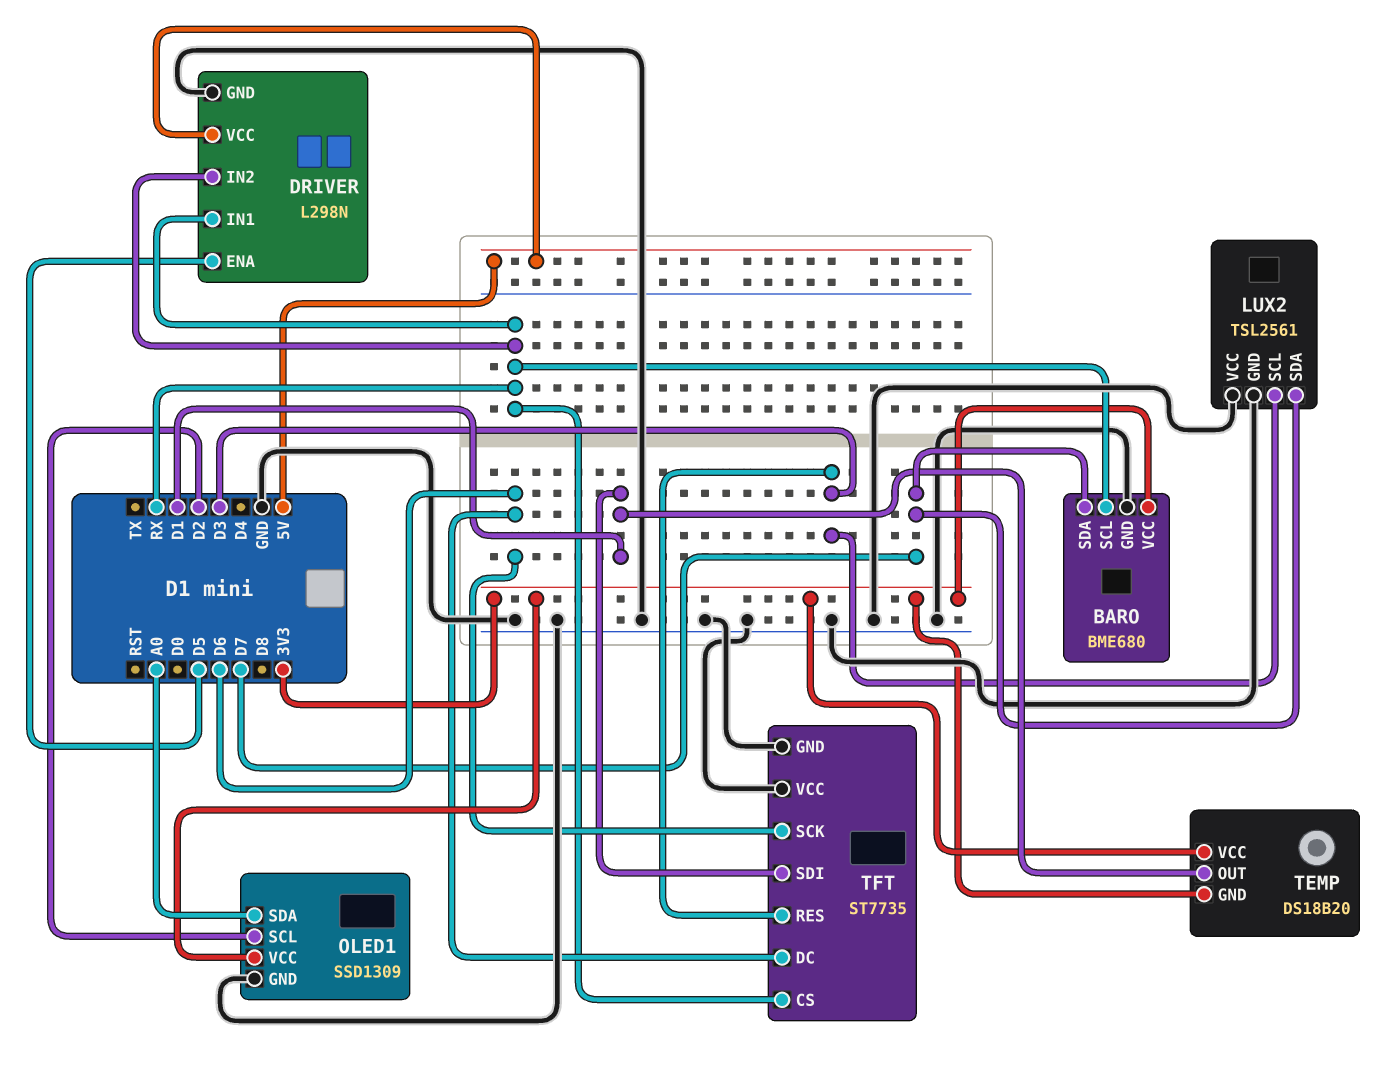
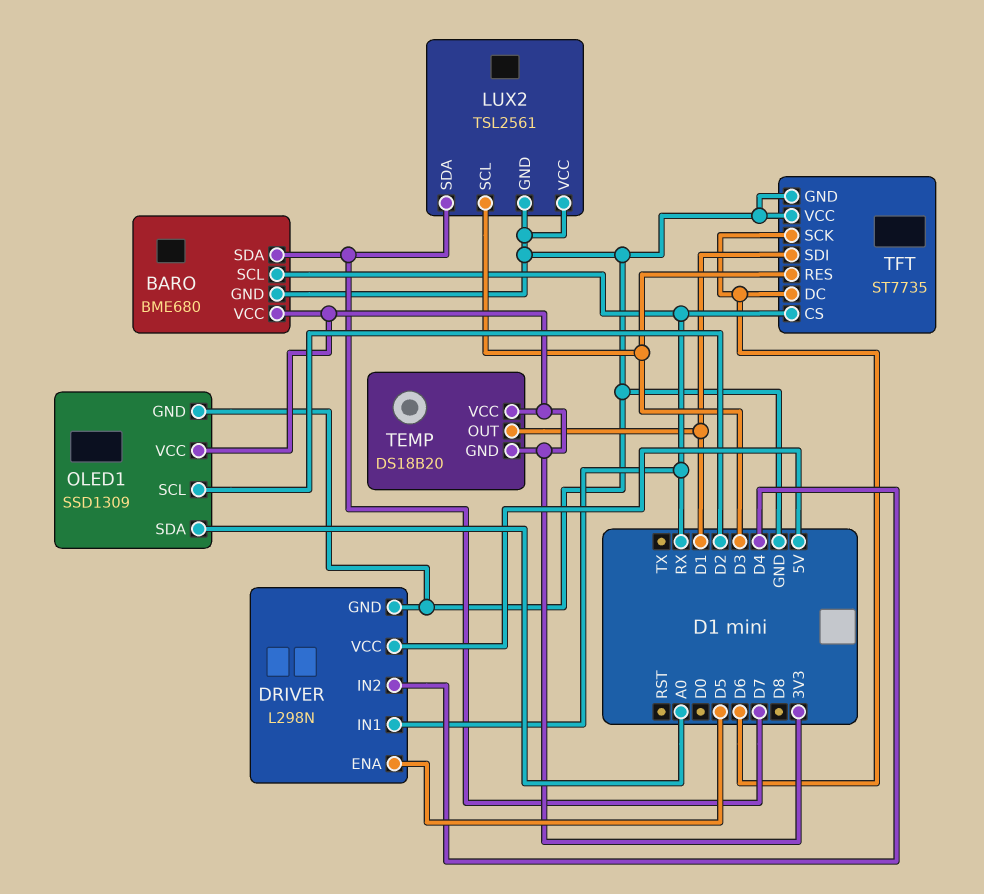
DRIVER pin IN2: RX -> D4

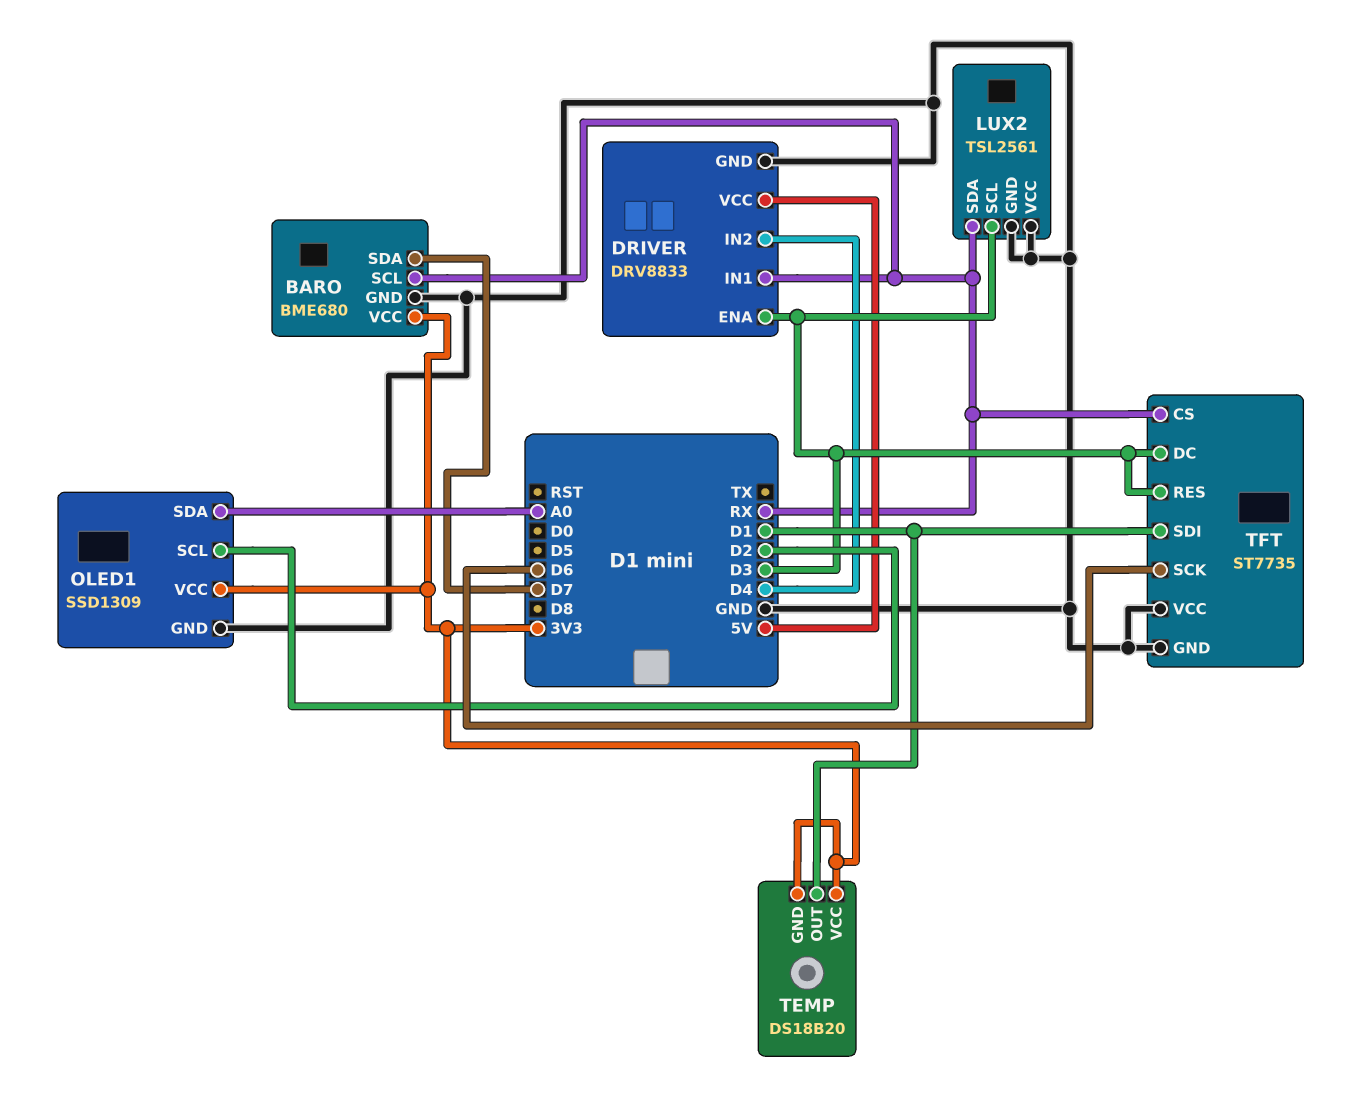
DRIVER: L298N -> DRV8833
DRIVER pin ENA: D5 -> D3
LUX2 pin SDA: D7 -> RX
TFT pin DC: D6 -> D3

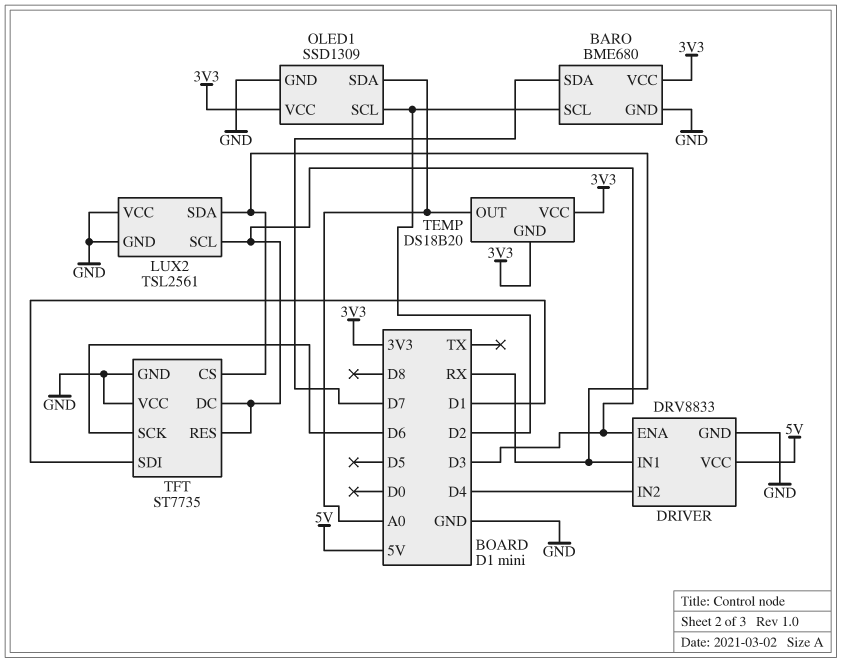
BARO pin SCL: RX -> D2
TEMP pin OUT: D1 -> A0

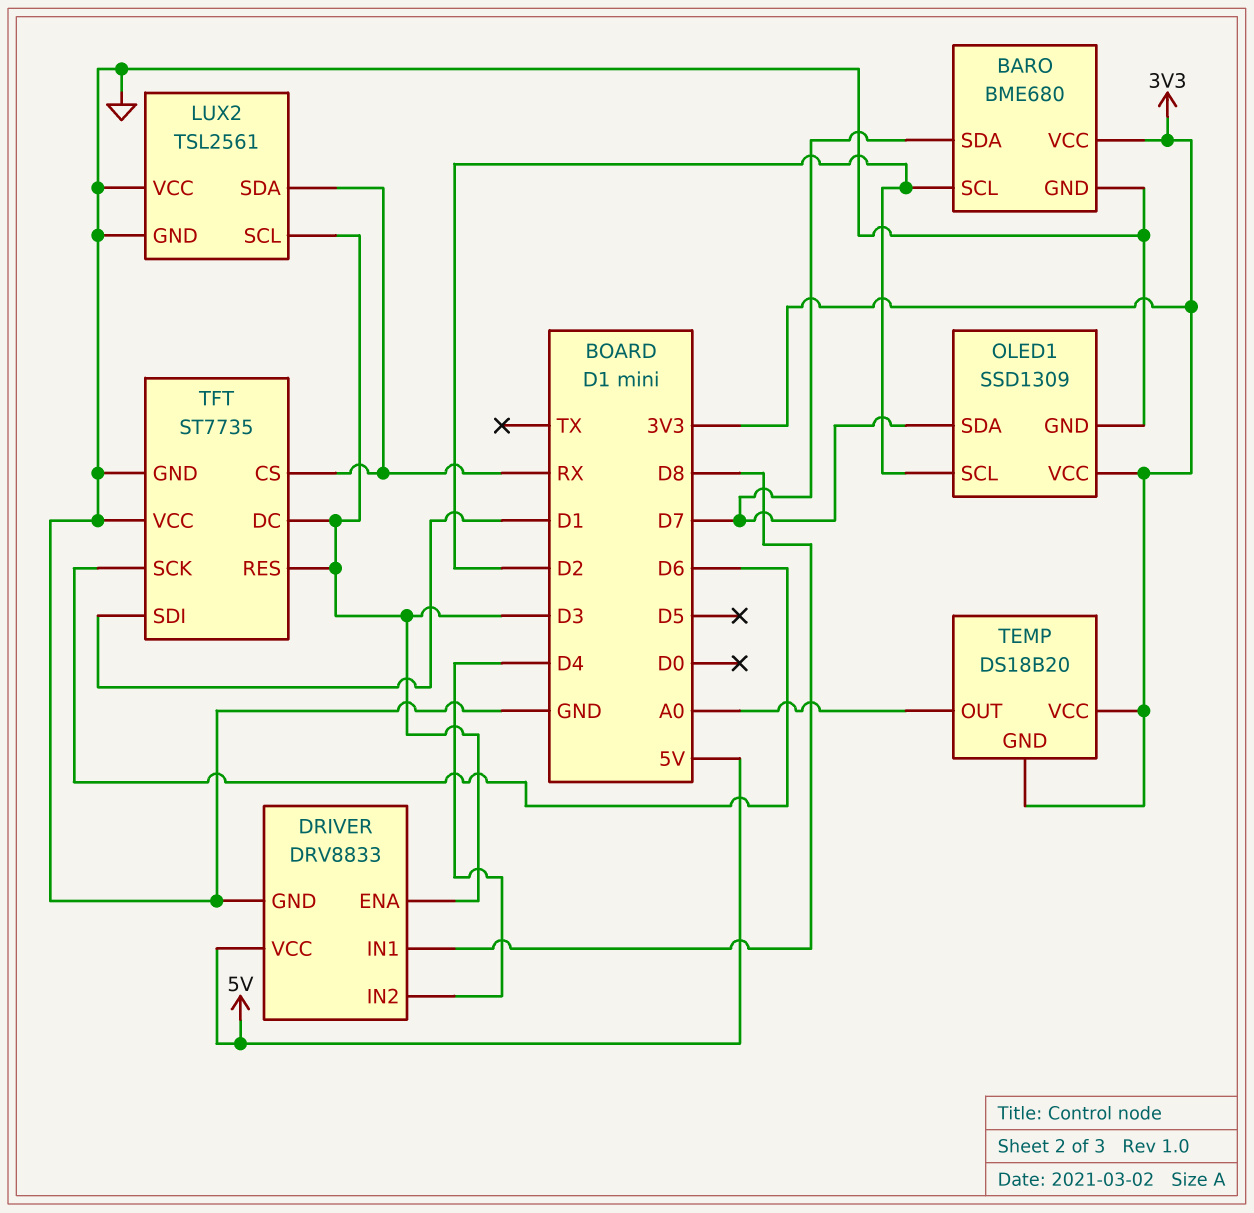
DRIVER pin IN1: RX -> D8
OLED1 pin SDA: A0 -> D7

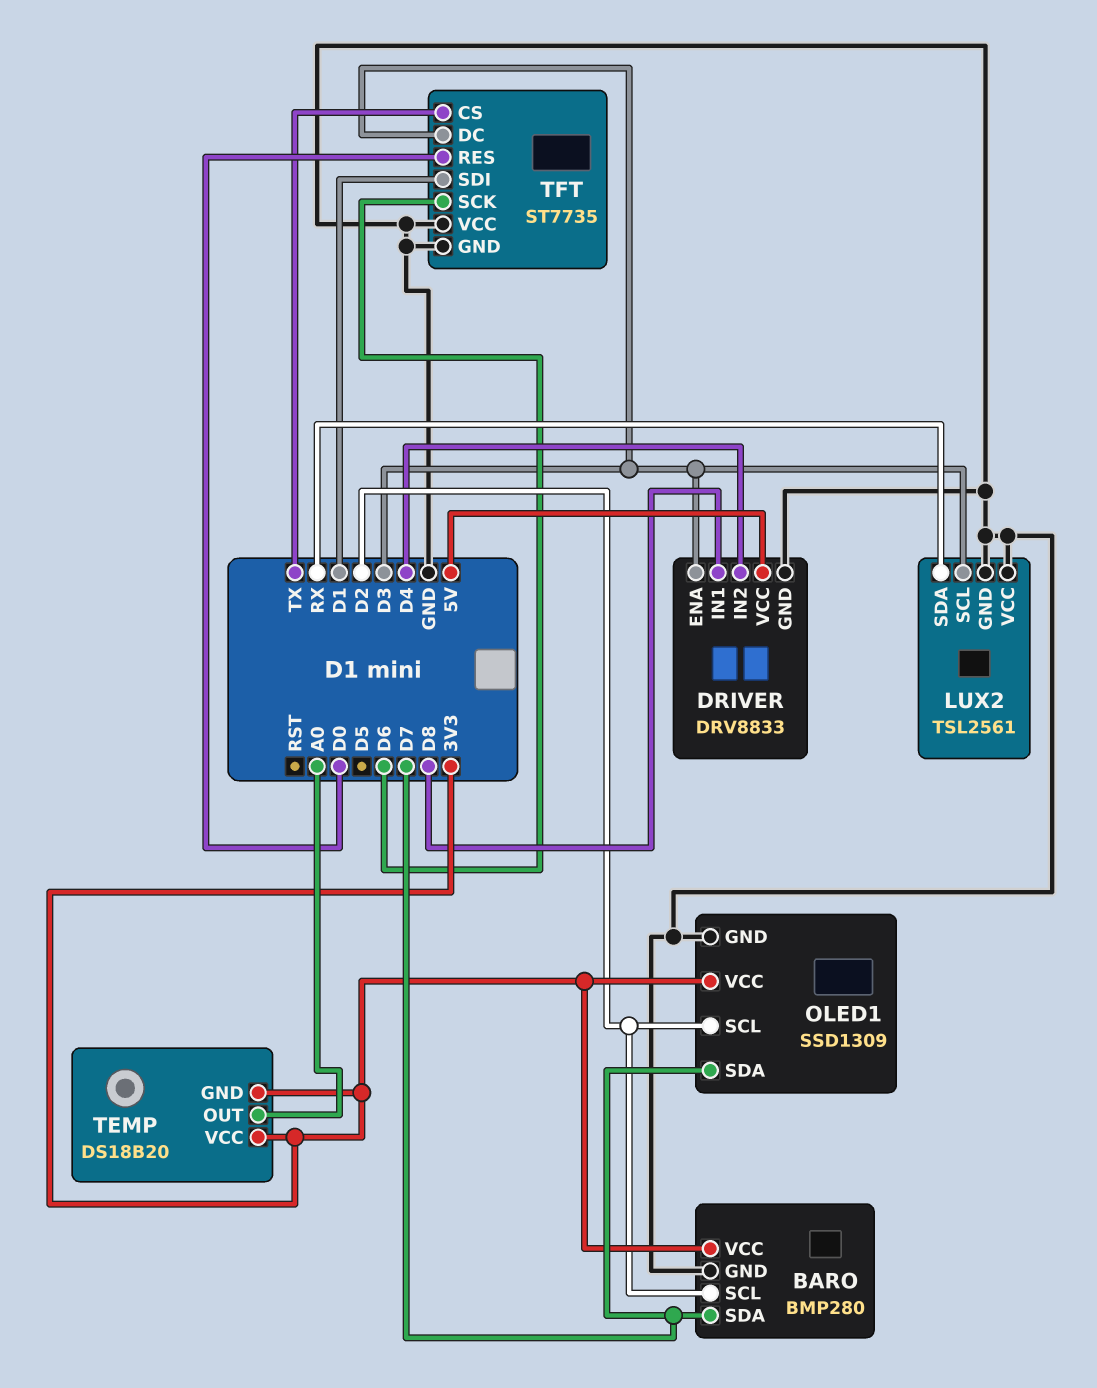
BARO: BME680 -> BMP280
TFT pin CS: RX -> TX
TFT pin RES: D3 -> D0

